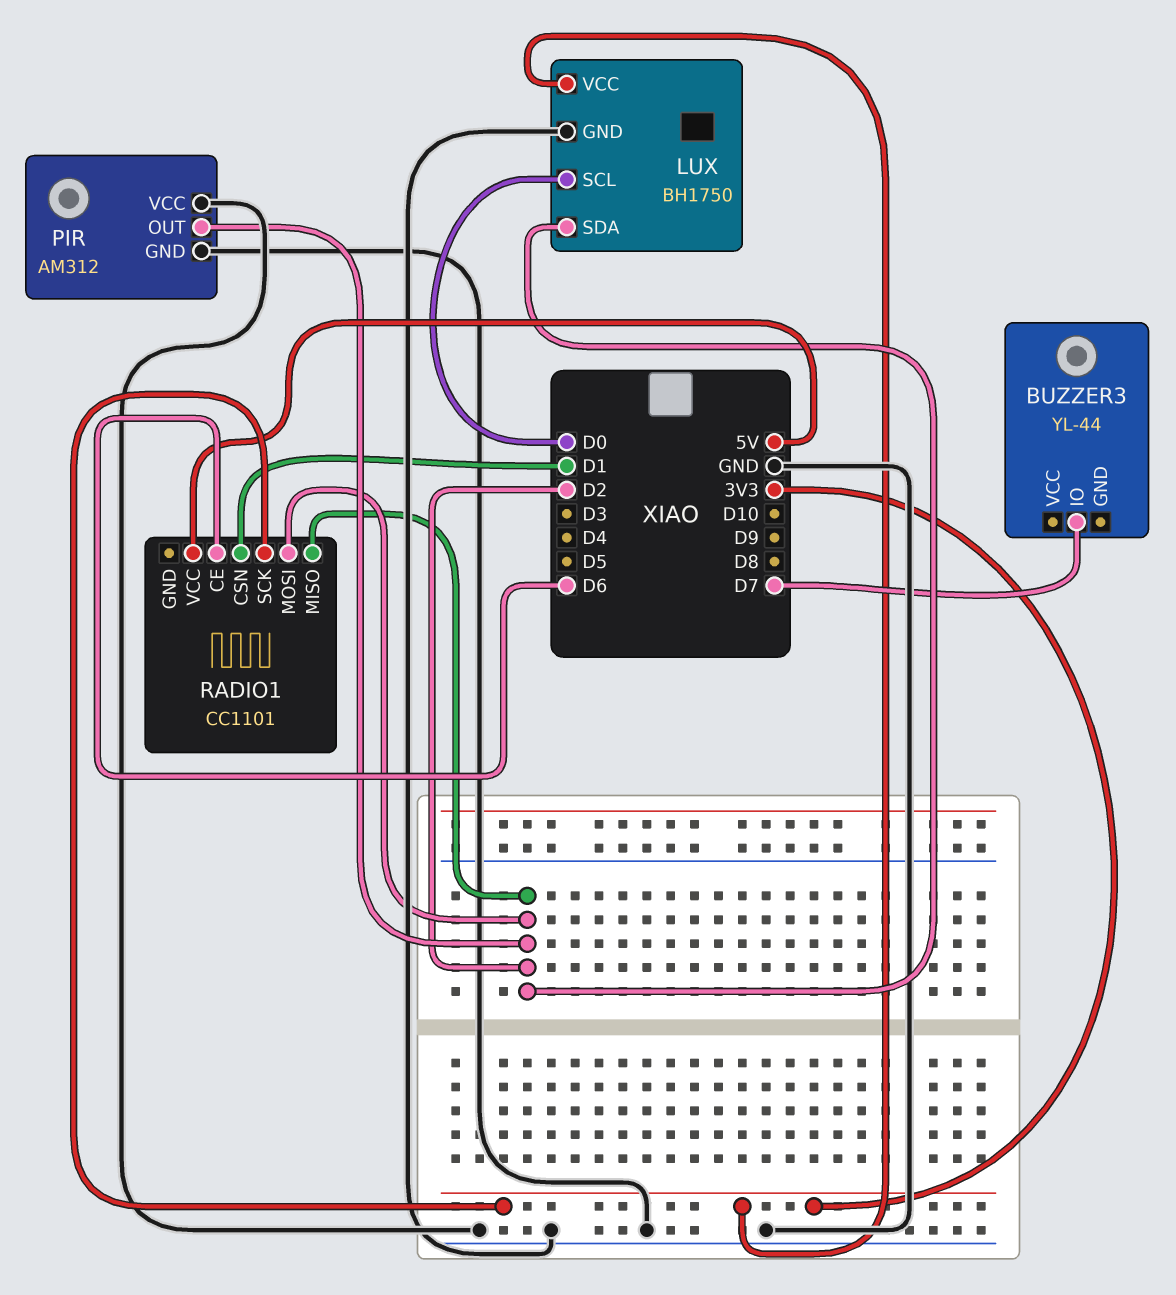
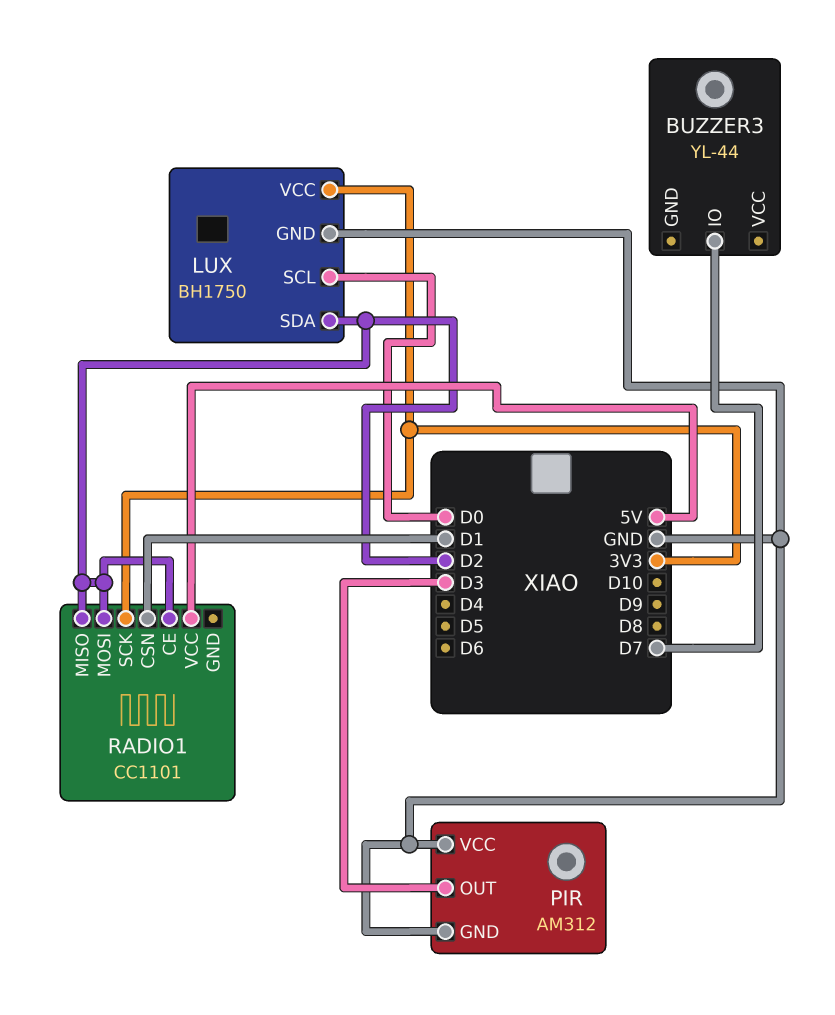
PIR pin OUT: D2 -> D3
RADIO1 pin CE: D6 -> D2

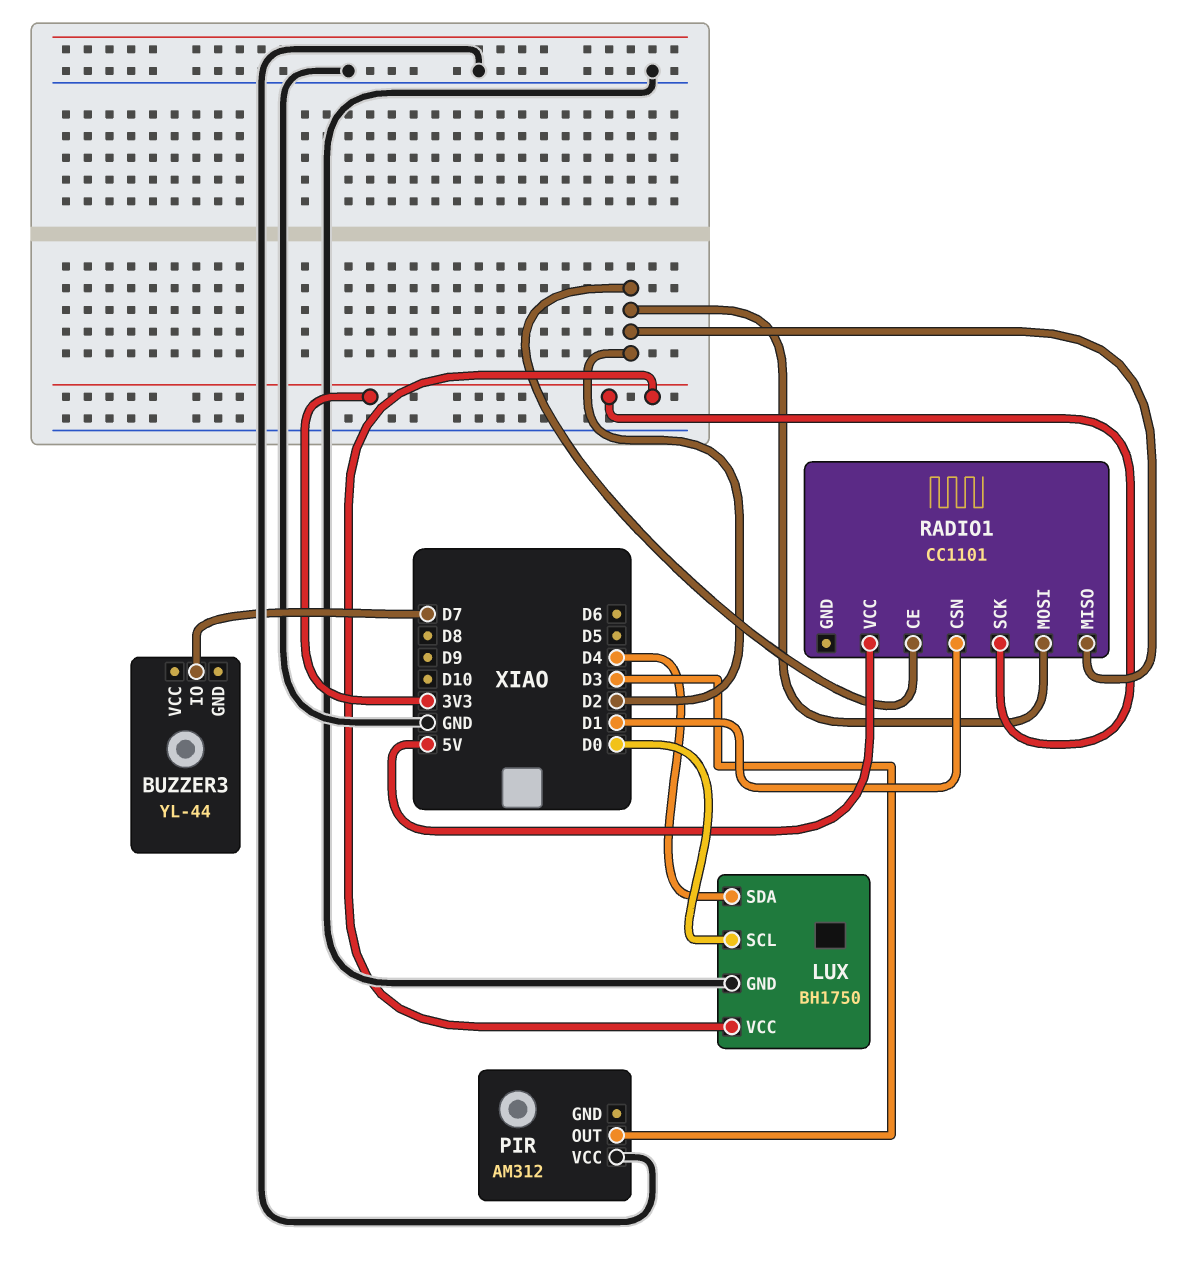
LUX pin SDA: D2 -> D4
PIR pin GND: GND -> none

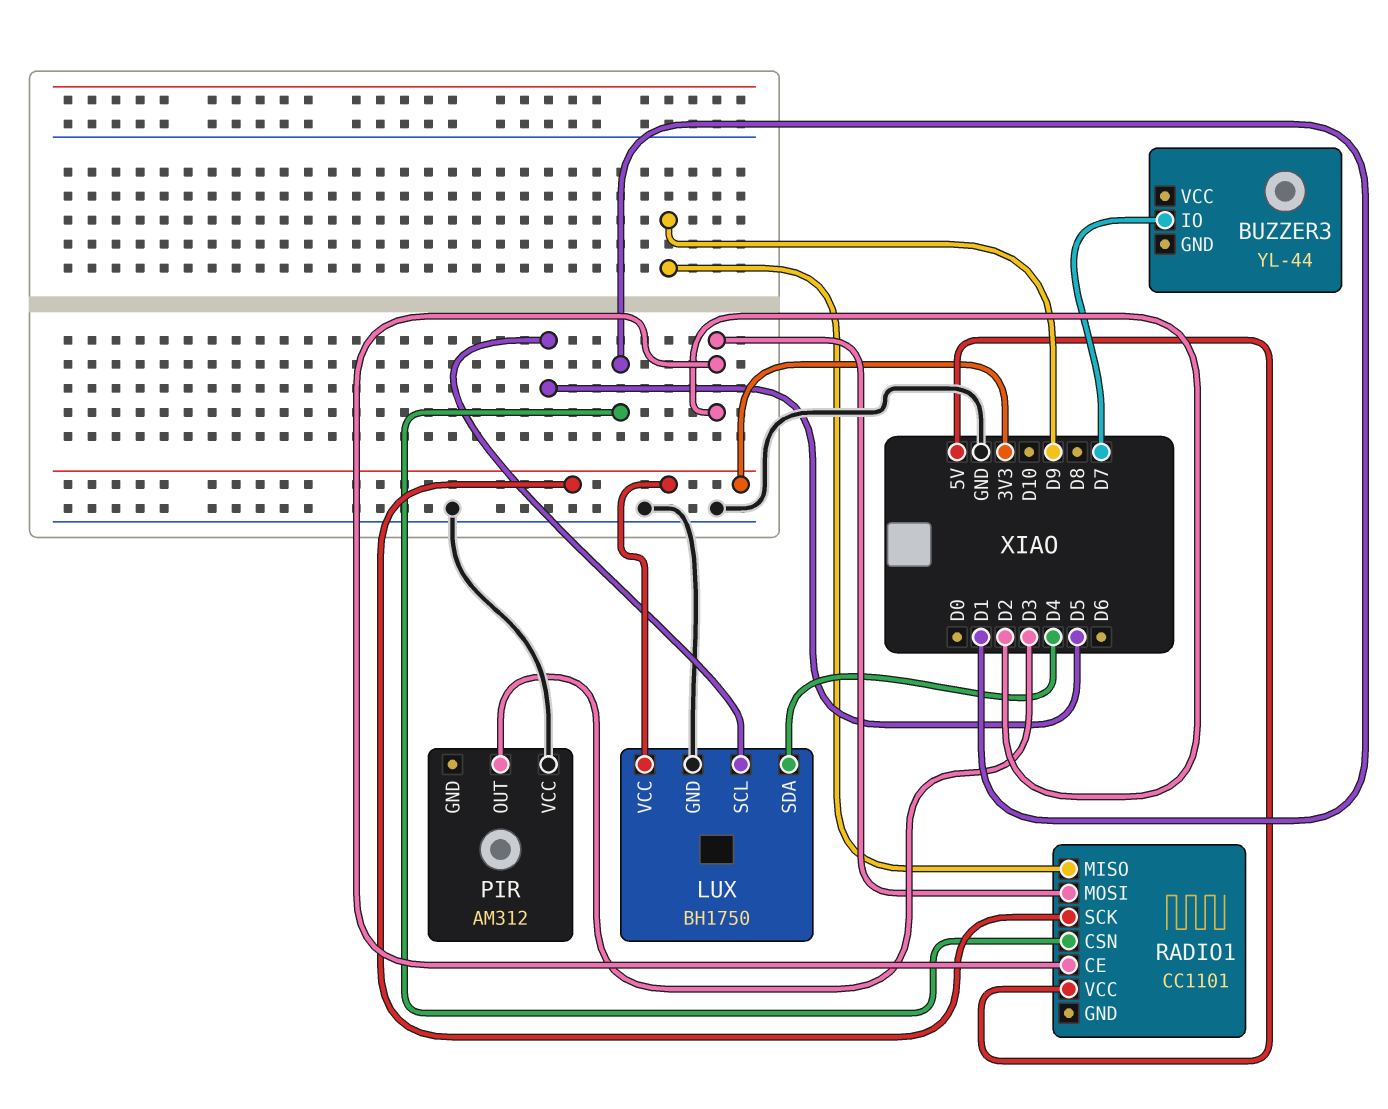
LUX pin SCL: D0 -> D5
RADIO1 pin MISO: D2 -> D9

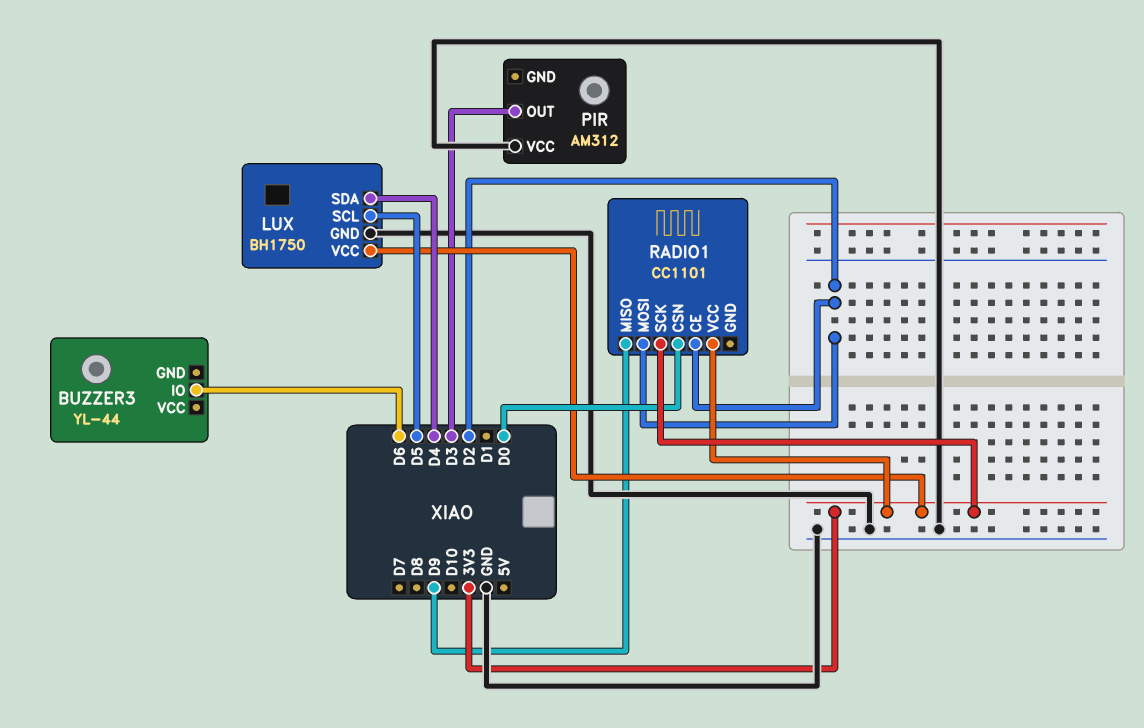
BUZZER3 pin IO: D7 -> D6
RADIO1 pin CSN: D1 -> D0
RADIO1 pin VCC: 5V -> 3V3

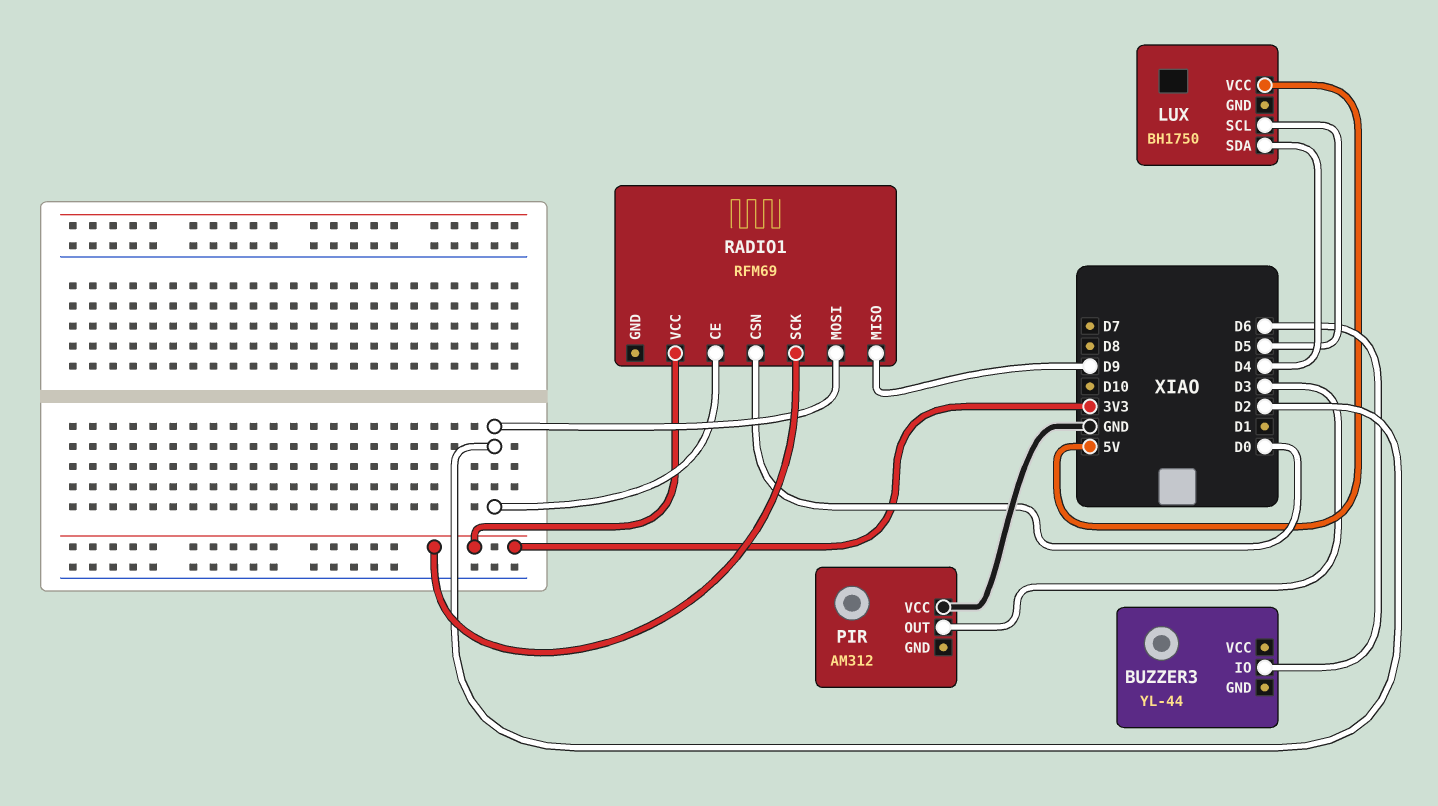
LUX pin GND: GND -> none
LUX pin VCC: 3V3 -> 5V
RADIO1: CC1101 -> RFM69

